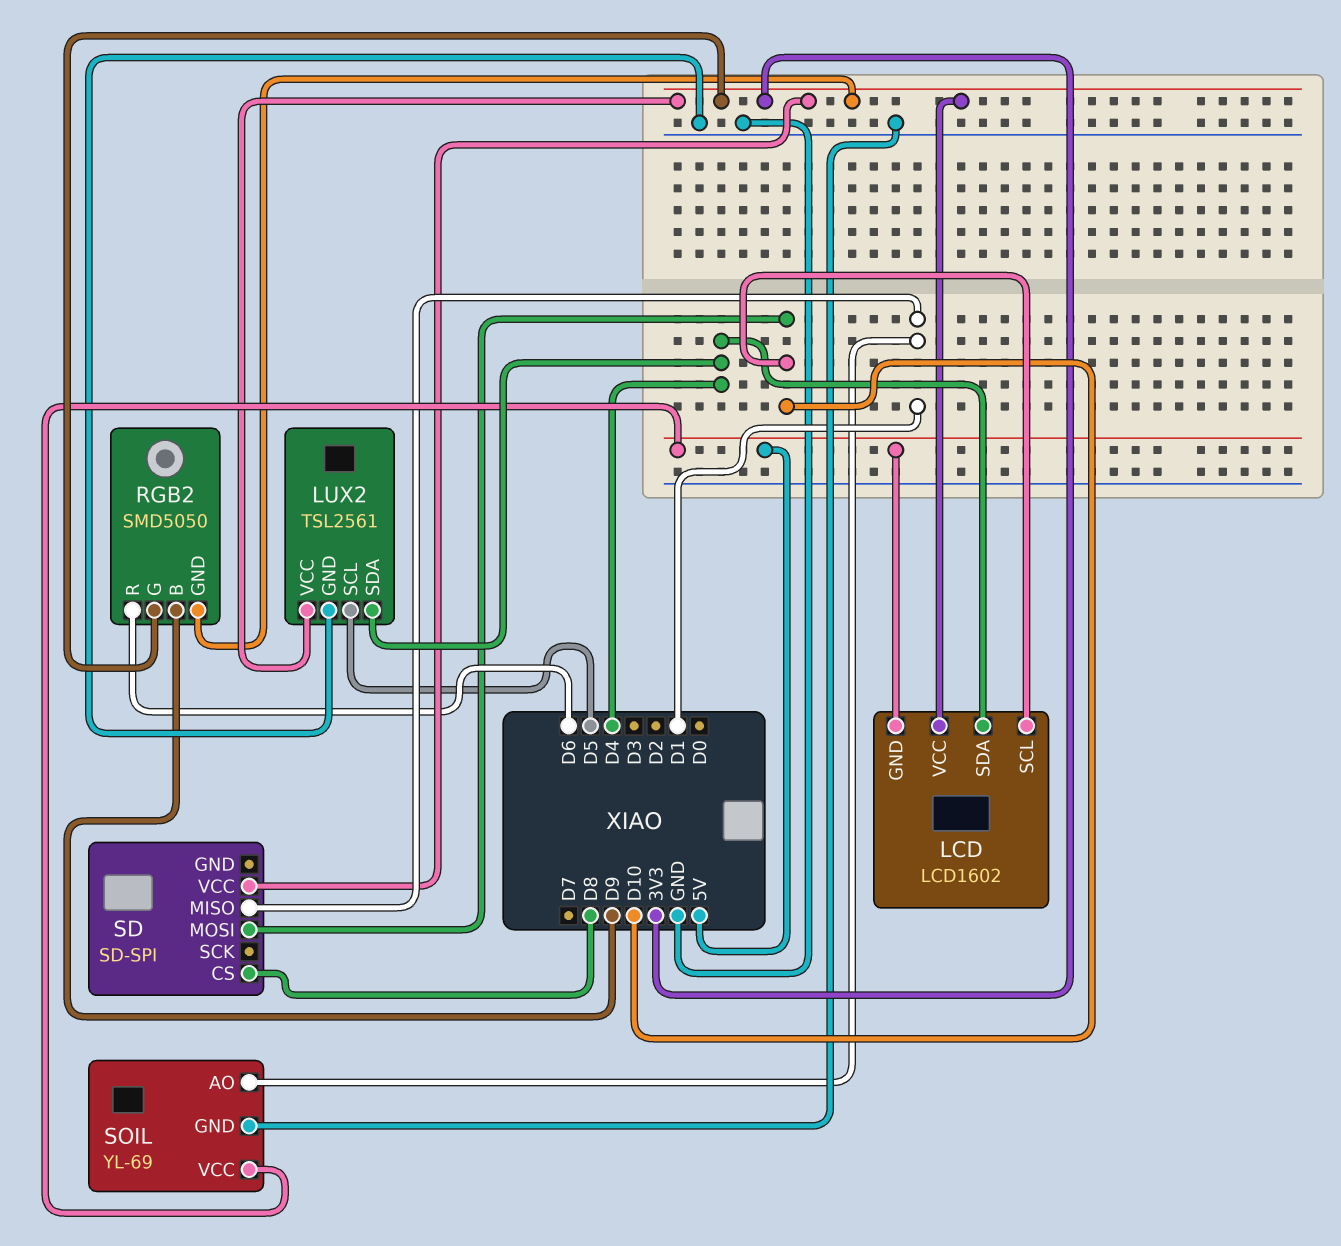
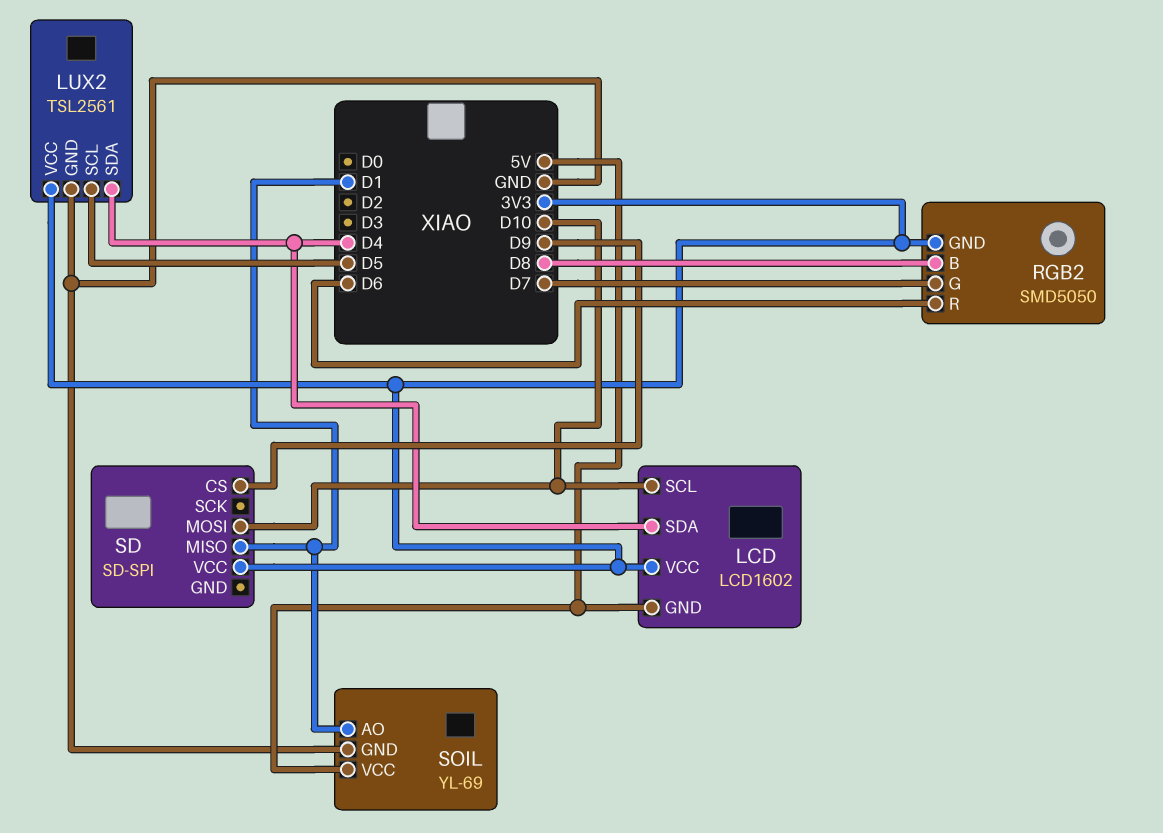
RGB2 pin B: D9 -> D8
RGB2 pin G: 3V3 -> D7
SD pin CS: D8 -> D9

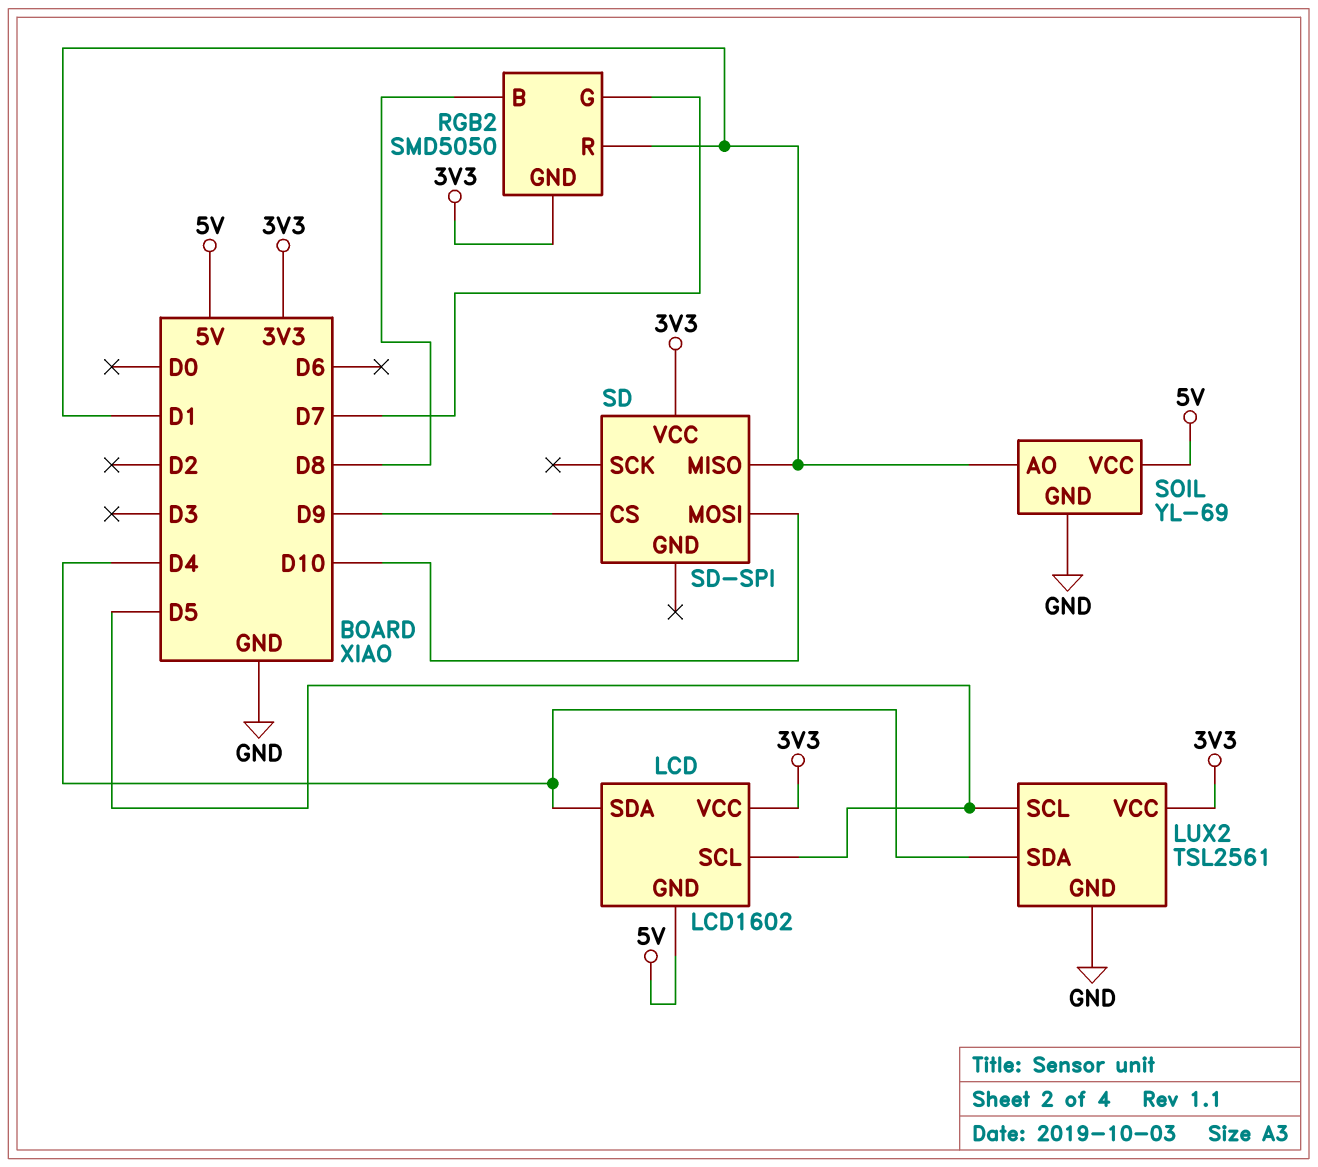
LCD pin SCL: D10 -> D5
RGB2 pin R: D6 -> D1

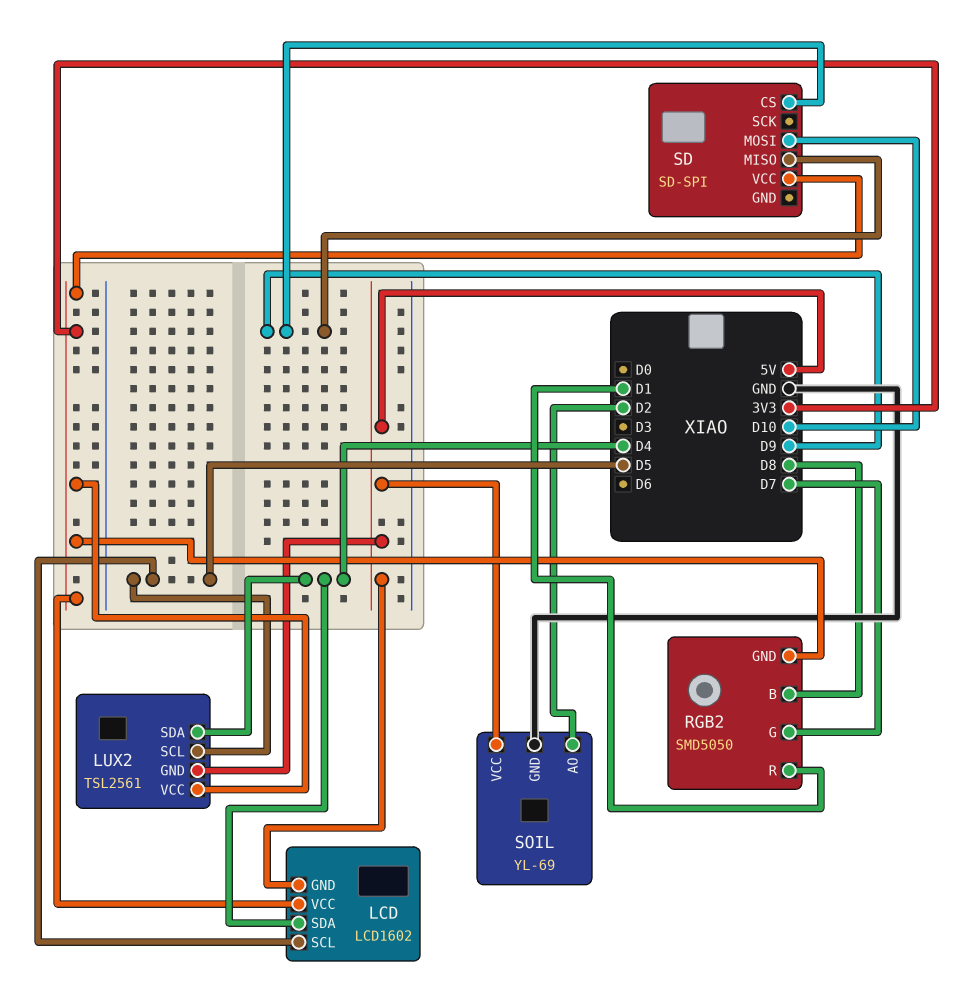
LUX2 pin GND: GND -> 5V
SD pin MISO: D1 -> D9
SOIL pin AO: D1 -> D2

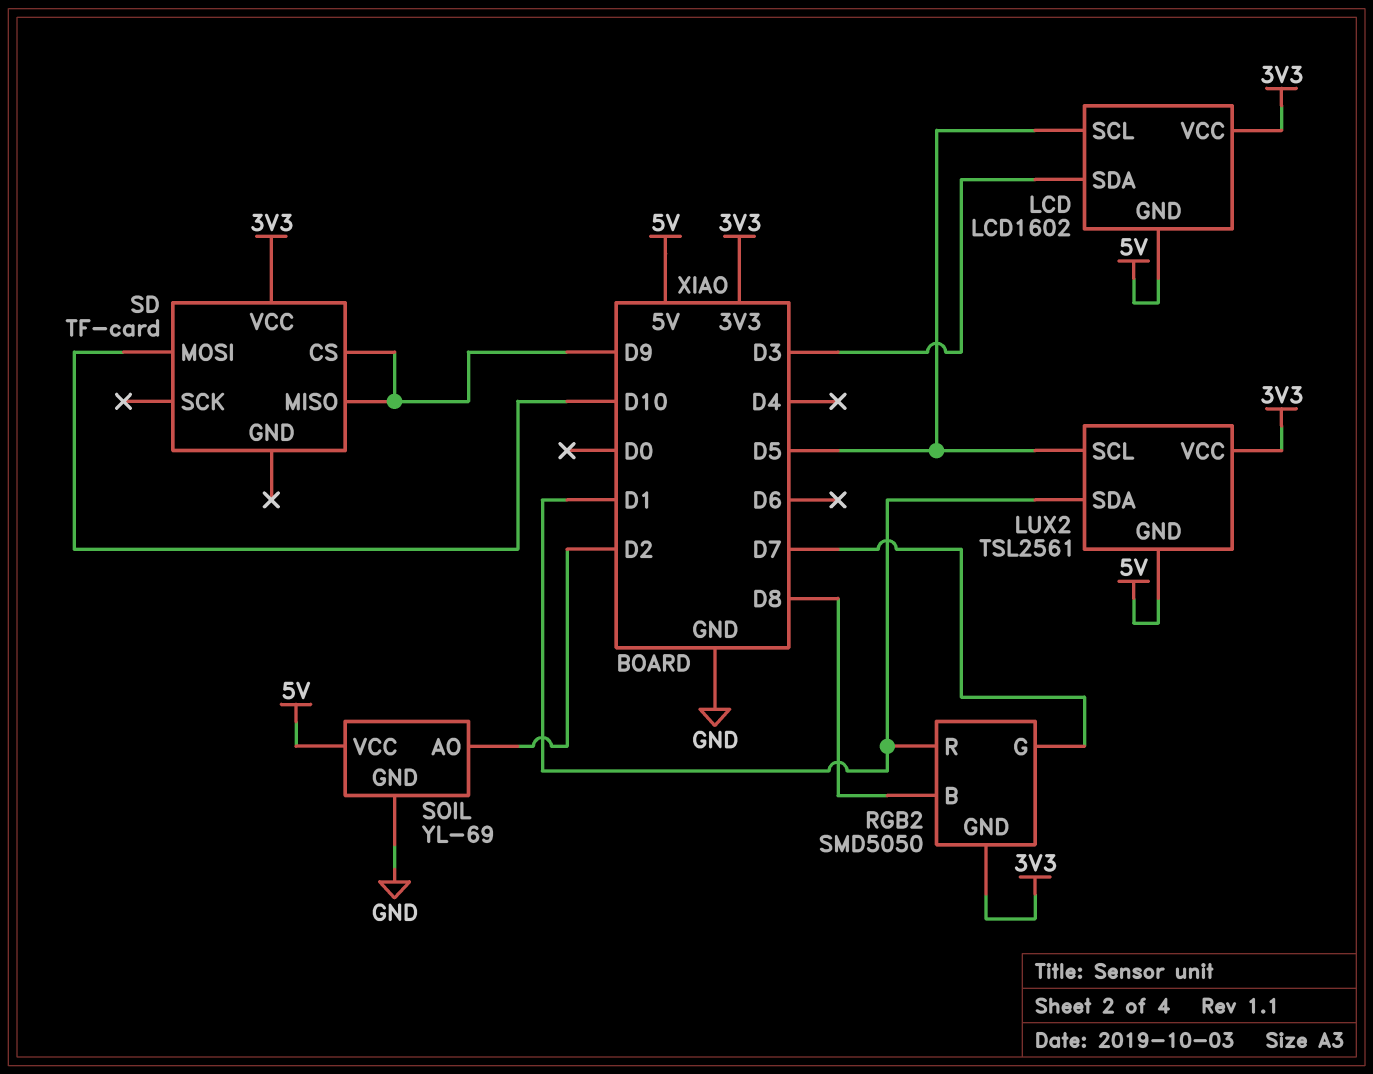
LCD pin SDA: D4 -> D3
LUX2 pin SDA: D4 -> D1
SD: SD-SPI -> TF-card

